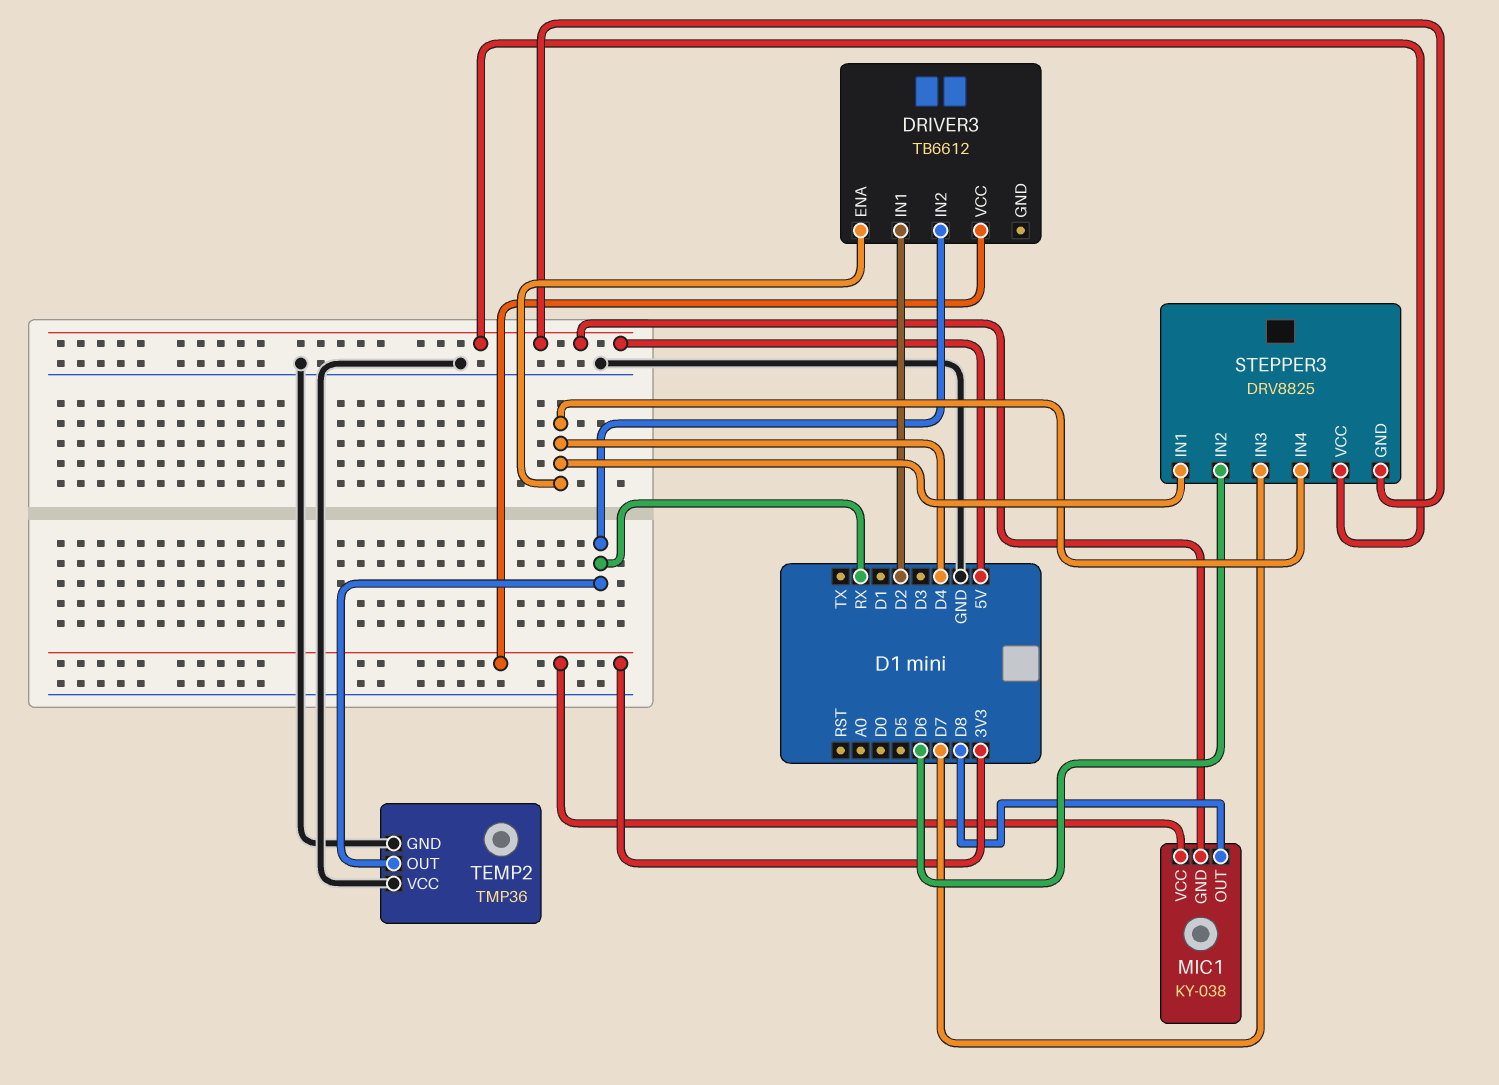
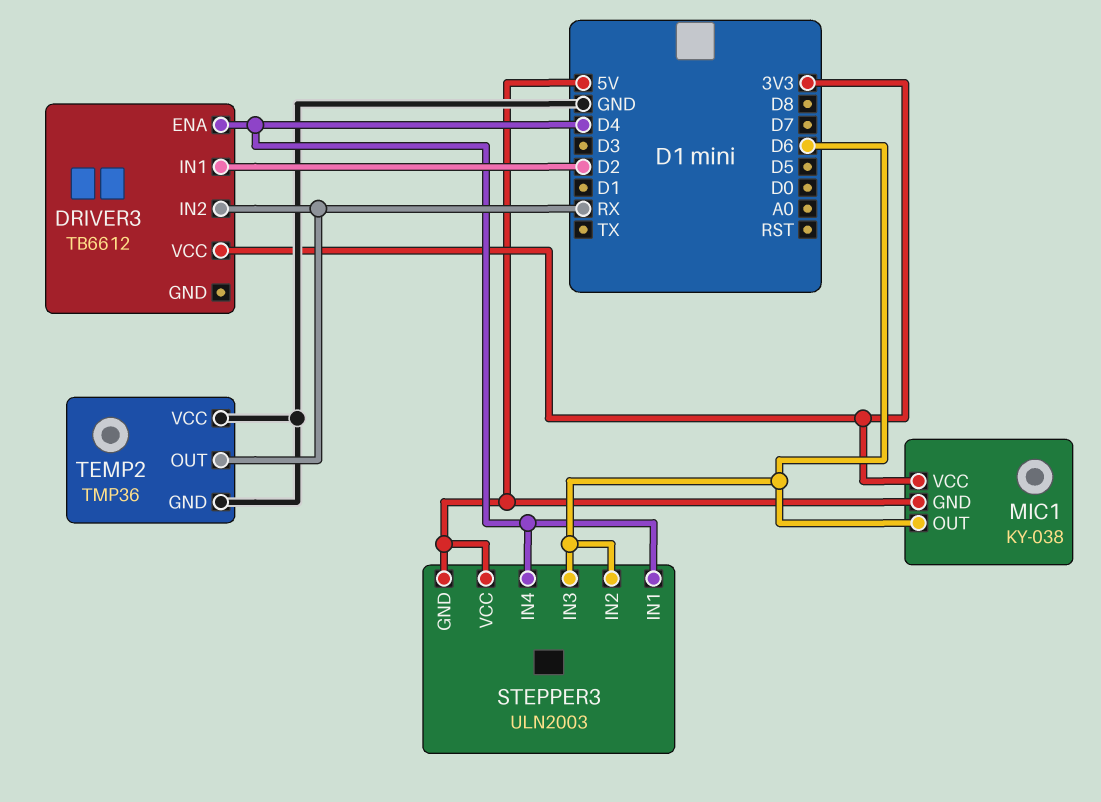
MIC1 pin OUT: D8 -> D6
STEPPER3: DRV8825 -> ULN2003
STEPPER3 pin IN3: D7 -> D6

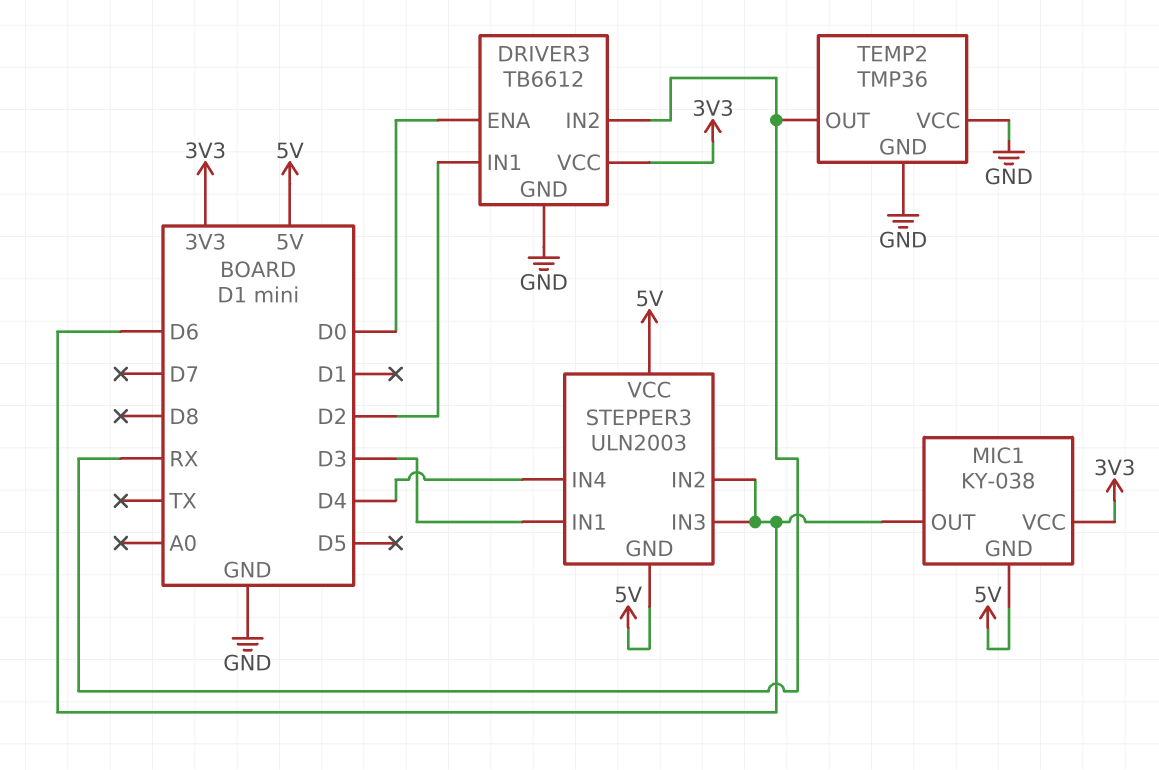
DRIVER3 pin ENA: D4 -> D0
DRIVER3 pin GND: none -> GND
STEPPER3 pin IN1: D4 -> D3

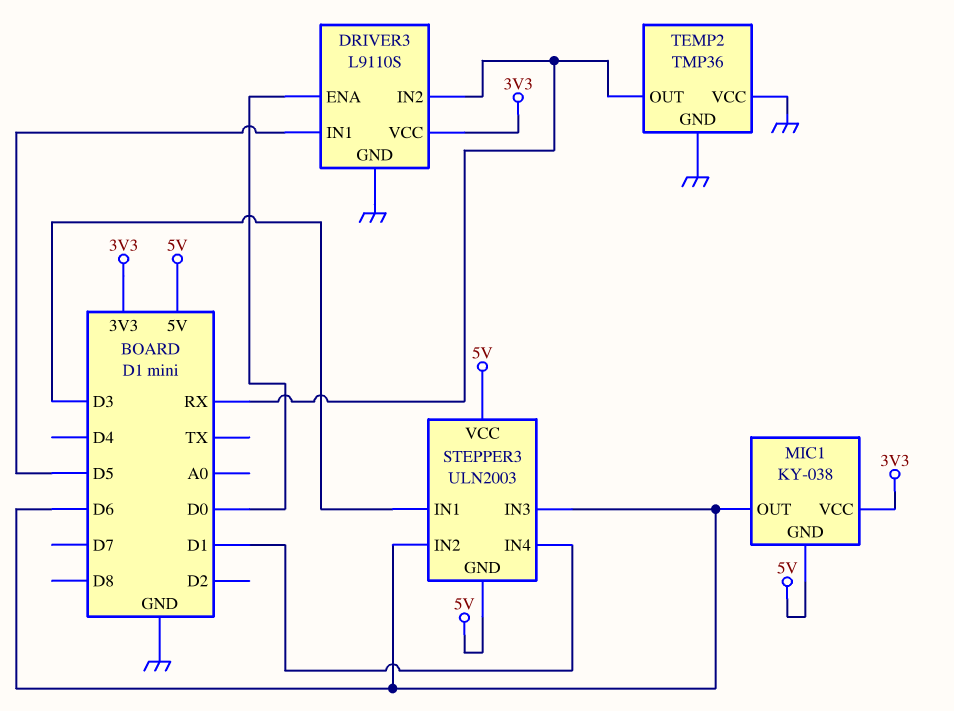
DRIVER3: TB6612 -> L9110S
DRIVER3 pin IN1: D2 -> D5
STEPPER3 pin IN4: D4 -> D1

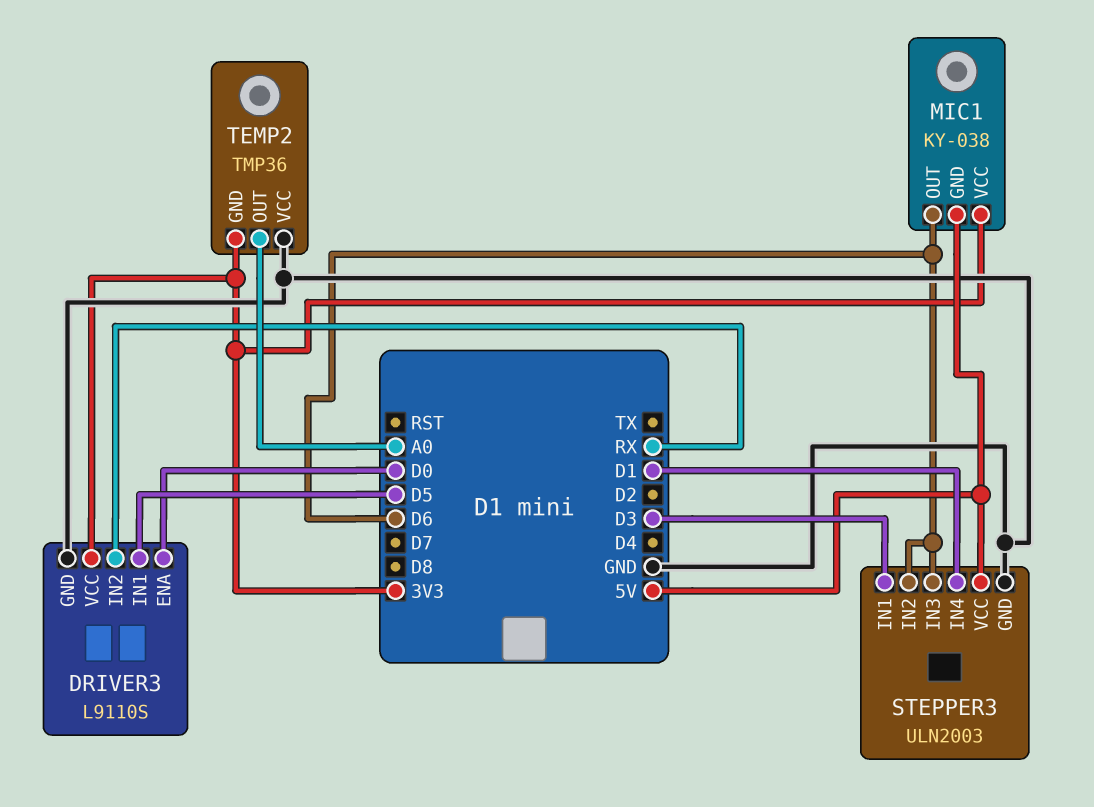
STEPPER3 pin GND: 5V -> GND
TEMP2 pin GND: GND -> 3V3
TEMP2 pin OUT: RX -> A0

